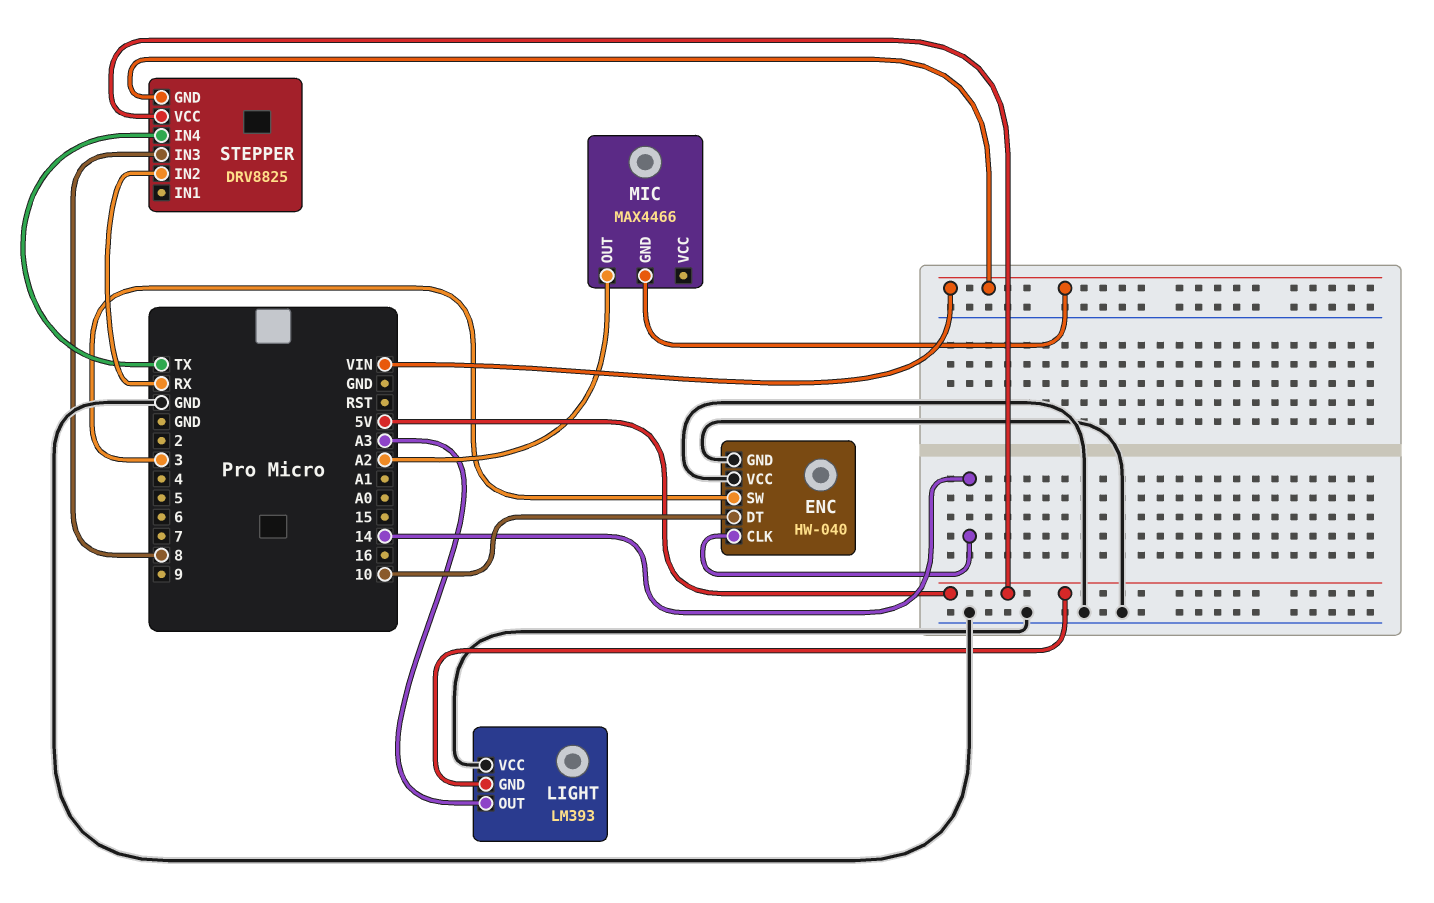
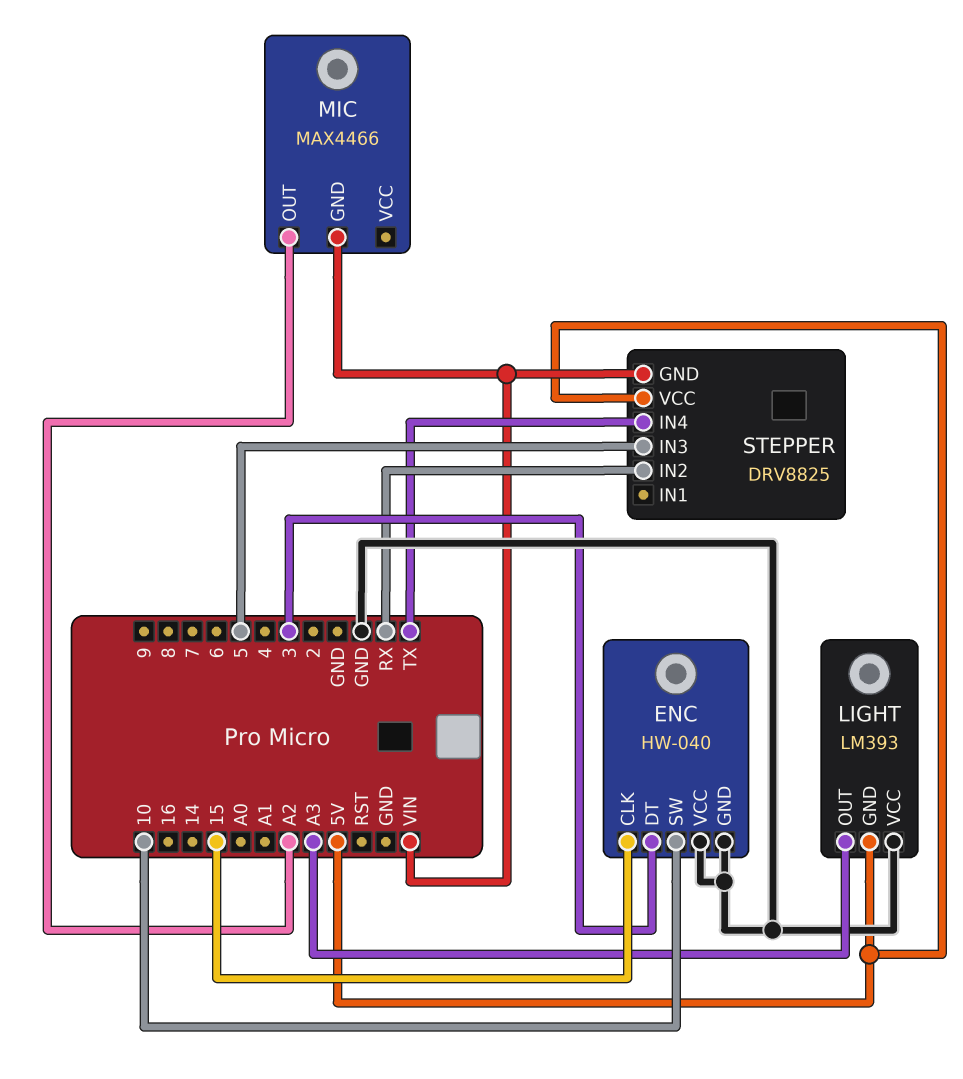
ENC pin CLK: 14 -> 15
ENC pin DT: 10 -> 3
ENC pin SW: 3 -> 10
STEPPER pin IN3: 8 -> 5

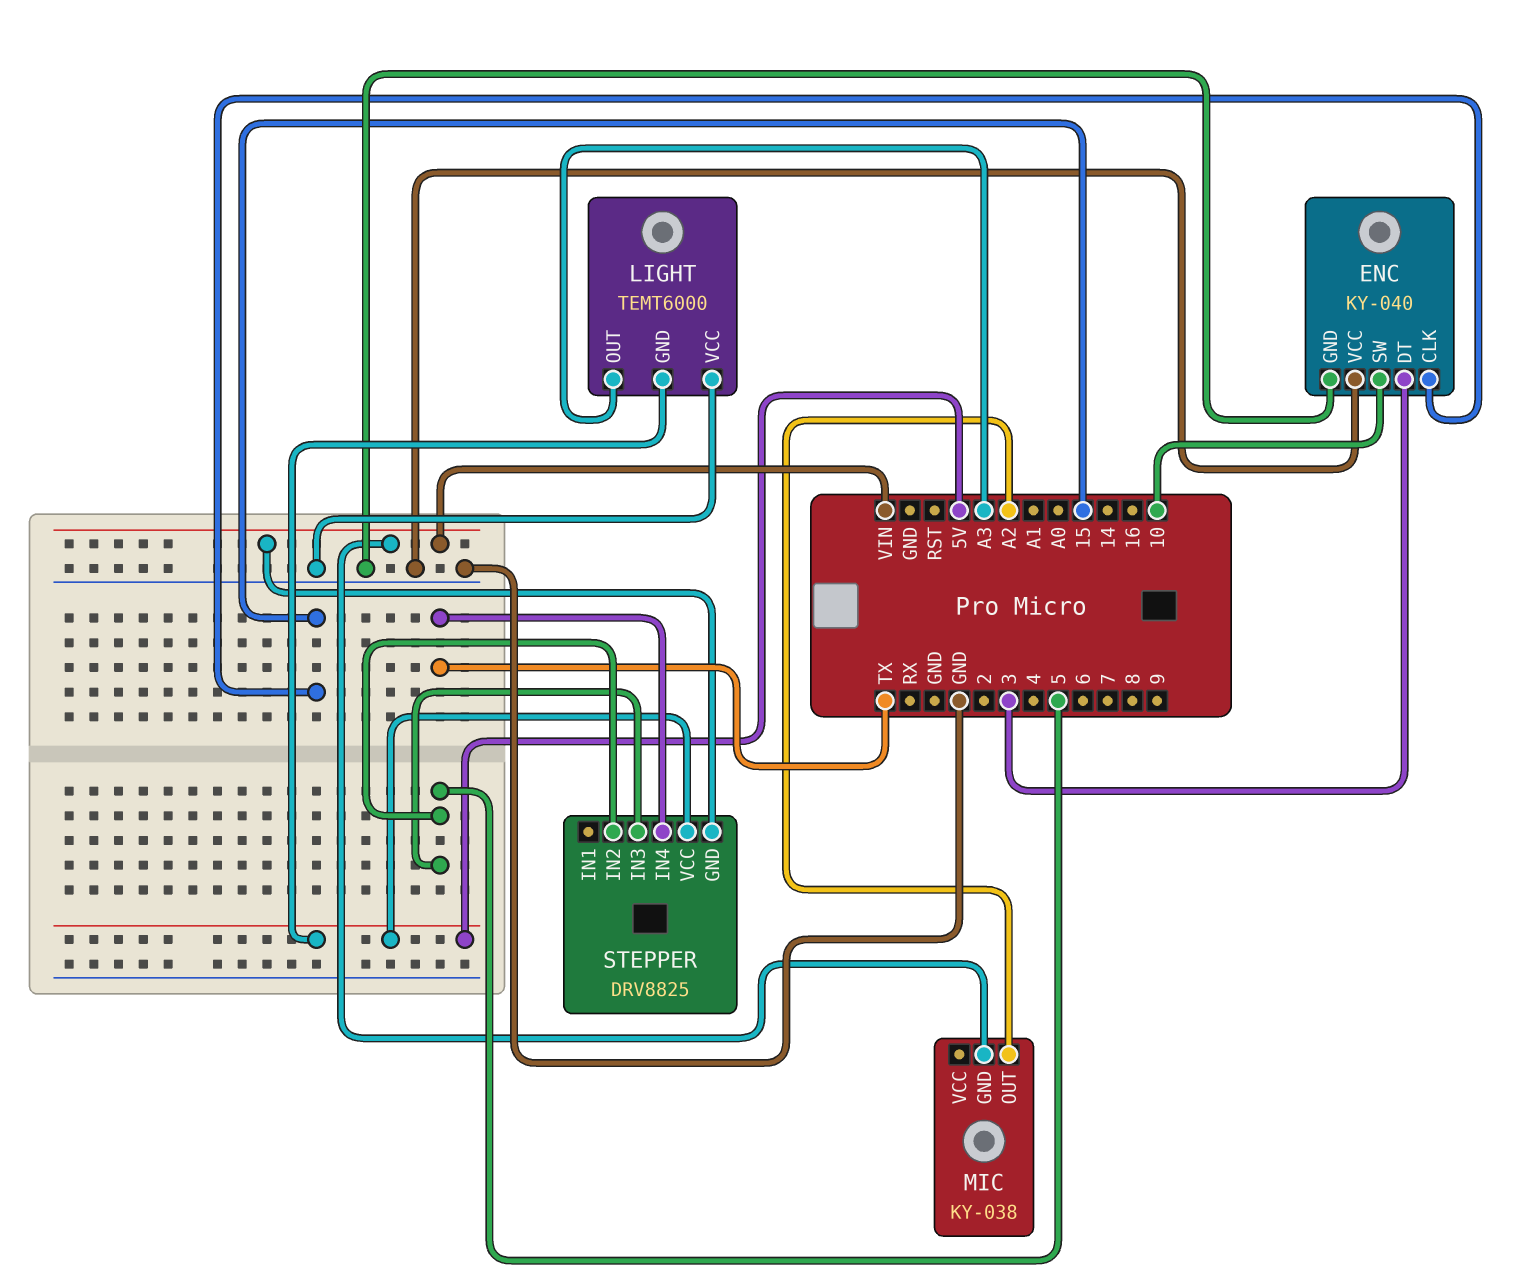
ENC: HW-040 -> KY-040
LIGHT: LM393 -> TEMT6000
MIC: MAX4466 -> KY-038
STEPPER pin IN2: RX -> 5

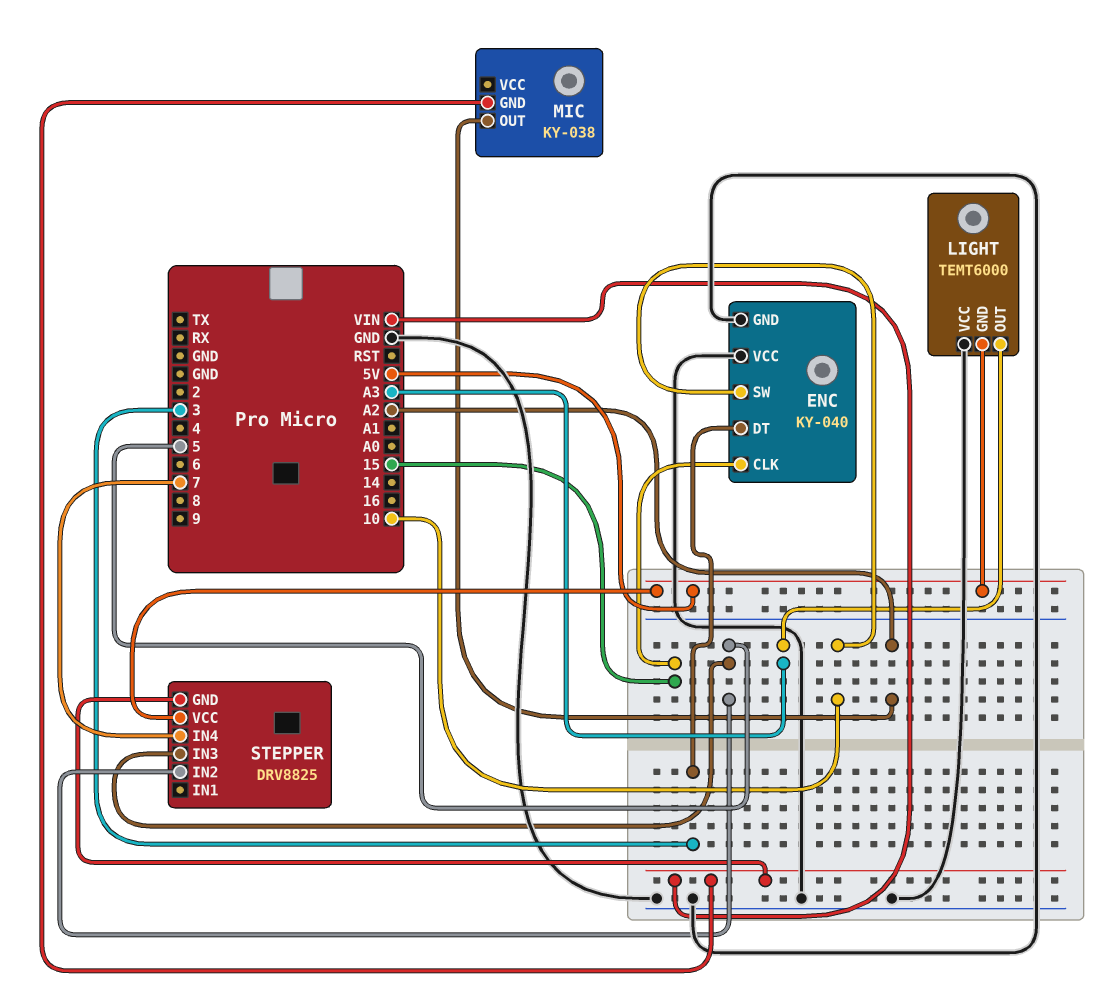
STEPPER pin IN4: TX -> 7

